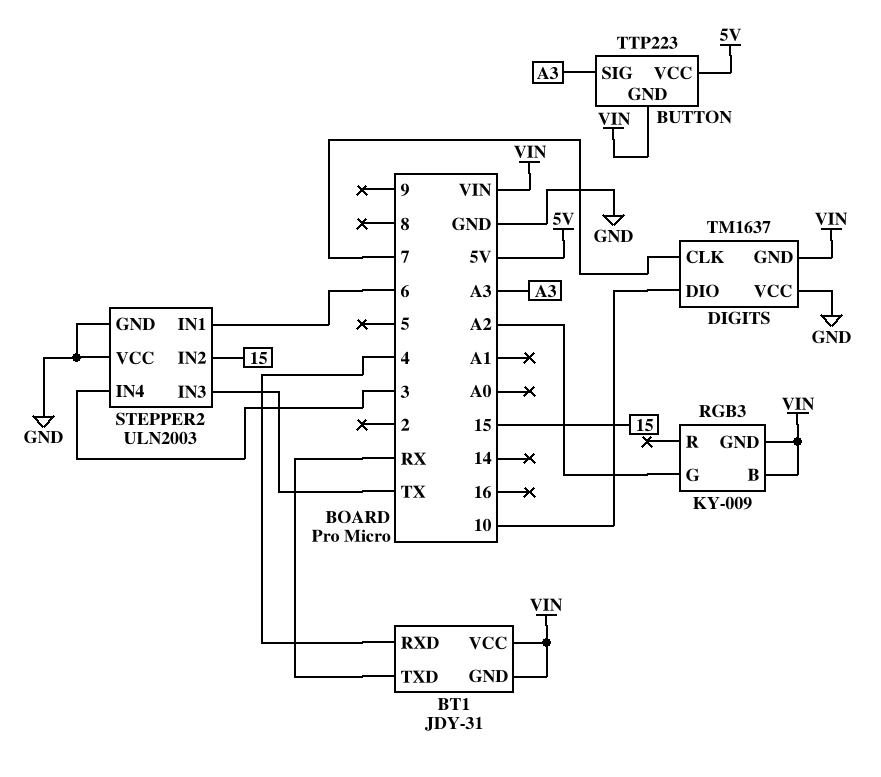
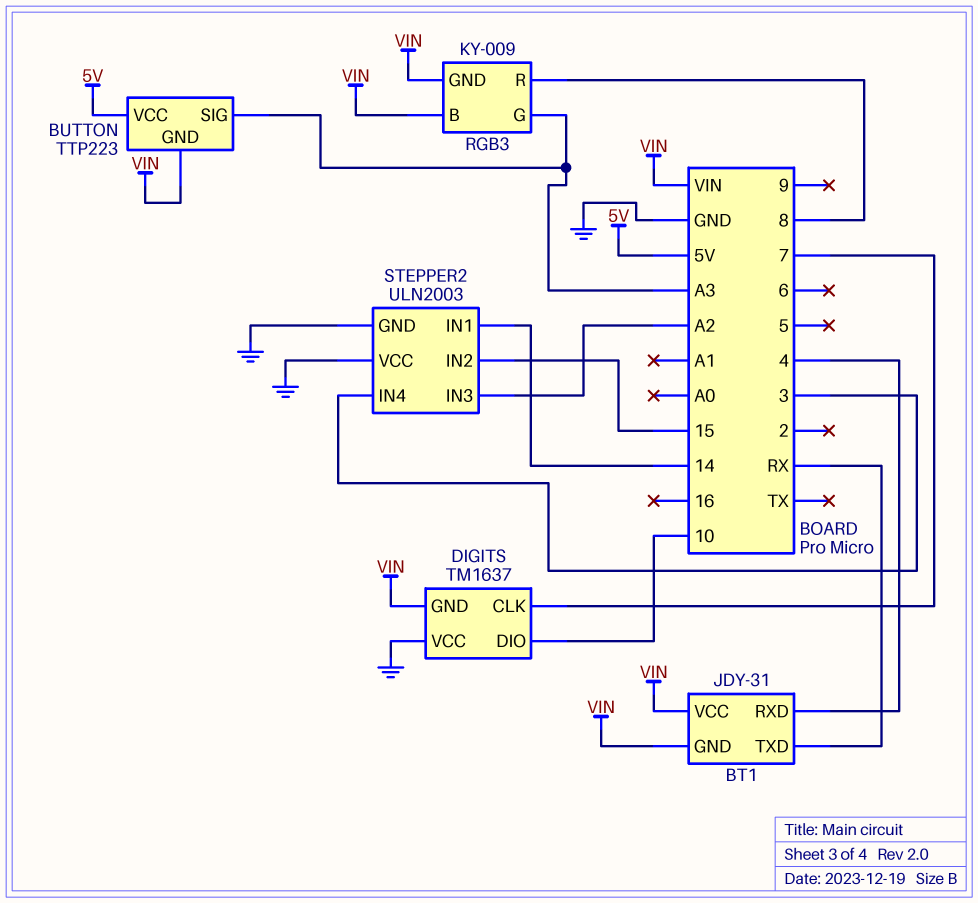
RGB3 pin G: A2 -> A3
RGB3 pin R: none -> 8
STEPPER2 pin IN1: 6 -> 14
STEPPER2 pin IN3: TX -> A2

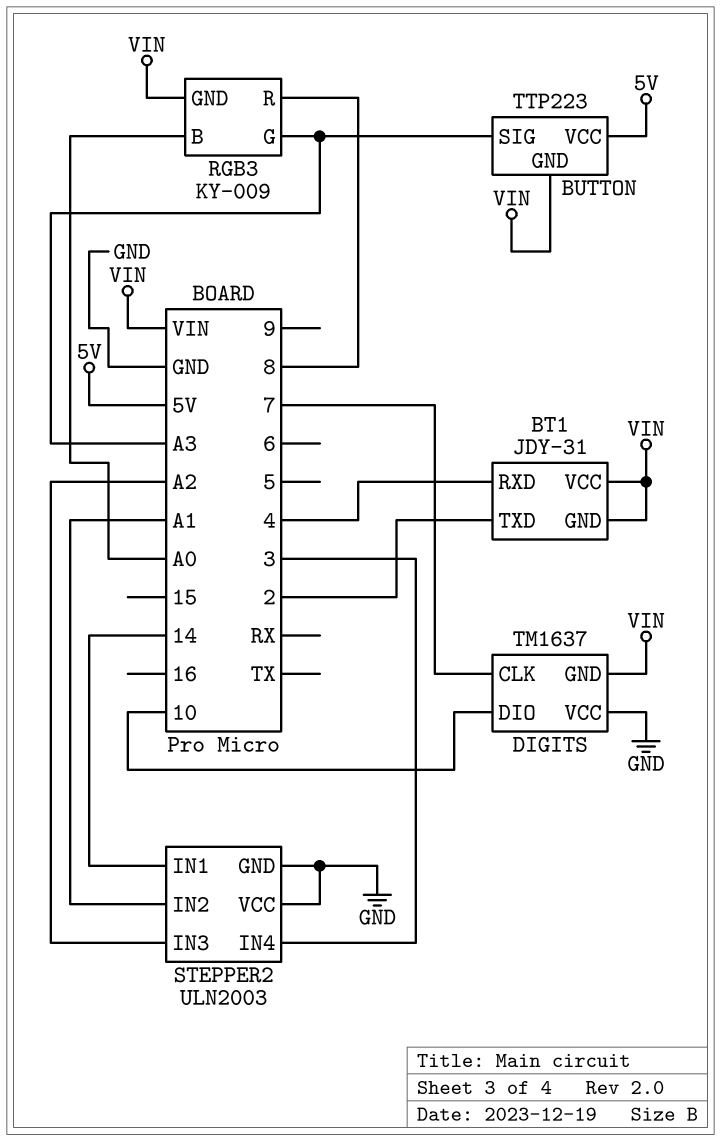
BT1 pin TXD: RX -> 2
RGB3 pin B: VIN -> A0
STEPPER2 pin IN2: 15 -> A1

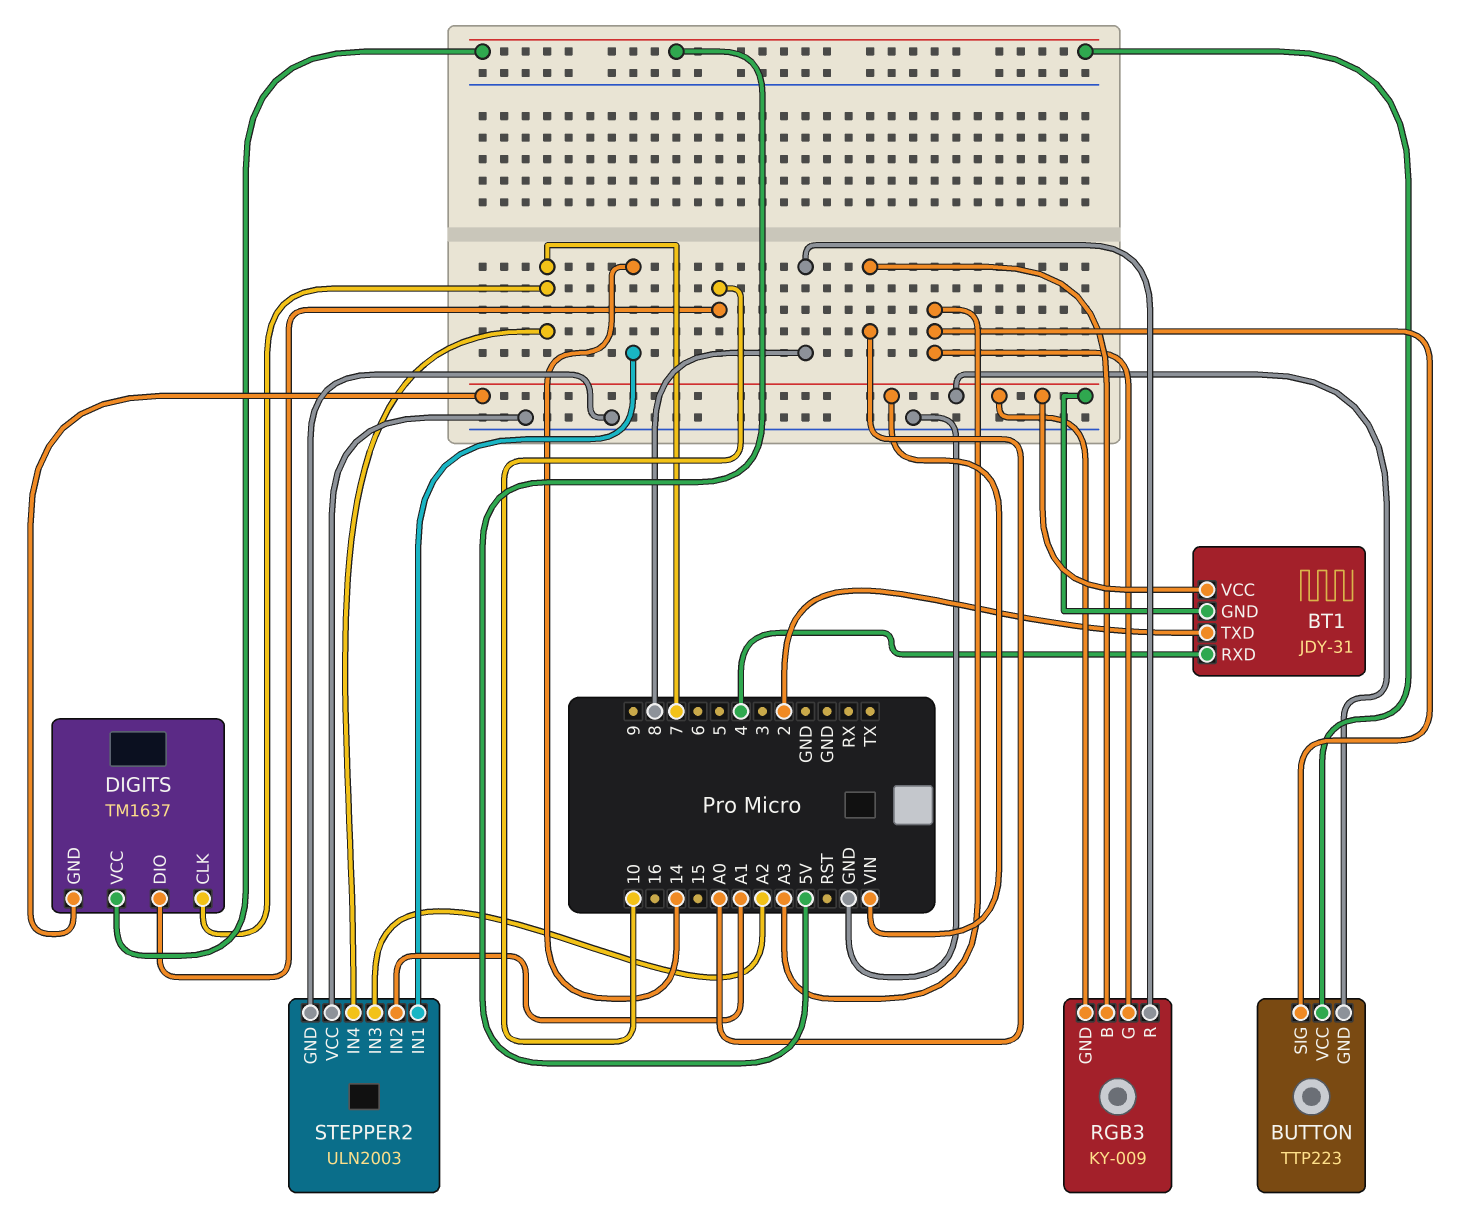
DIGITS pin VCC: GND -> 5V
STEPPER2 pin IN4: 3 -> 7

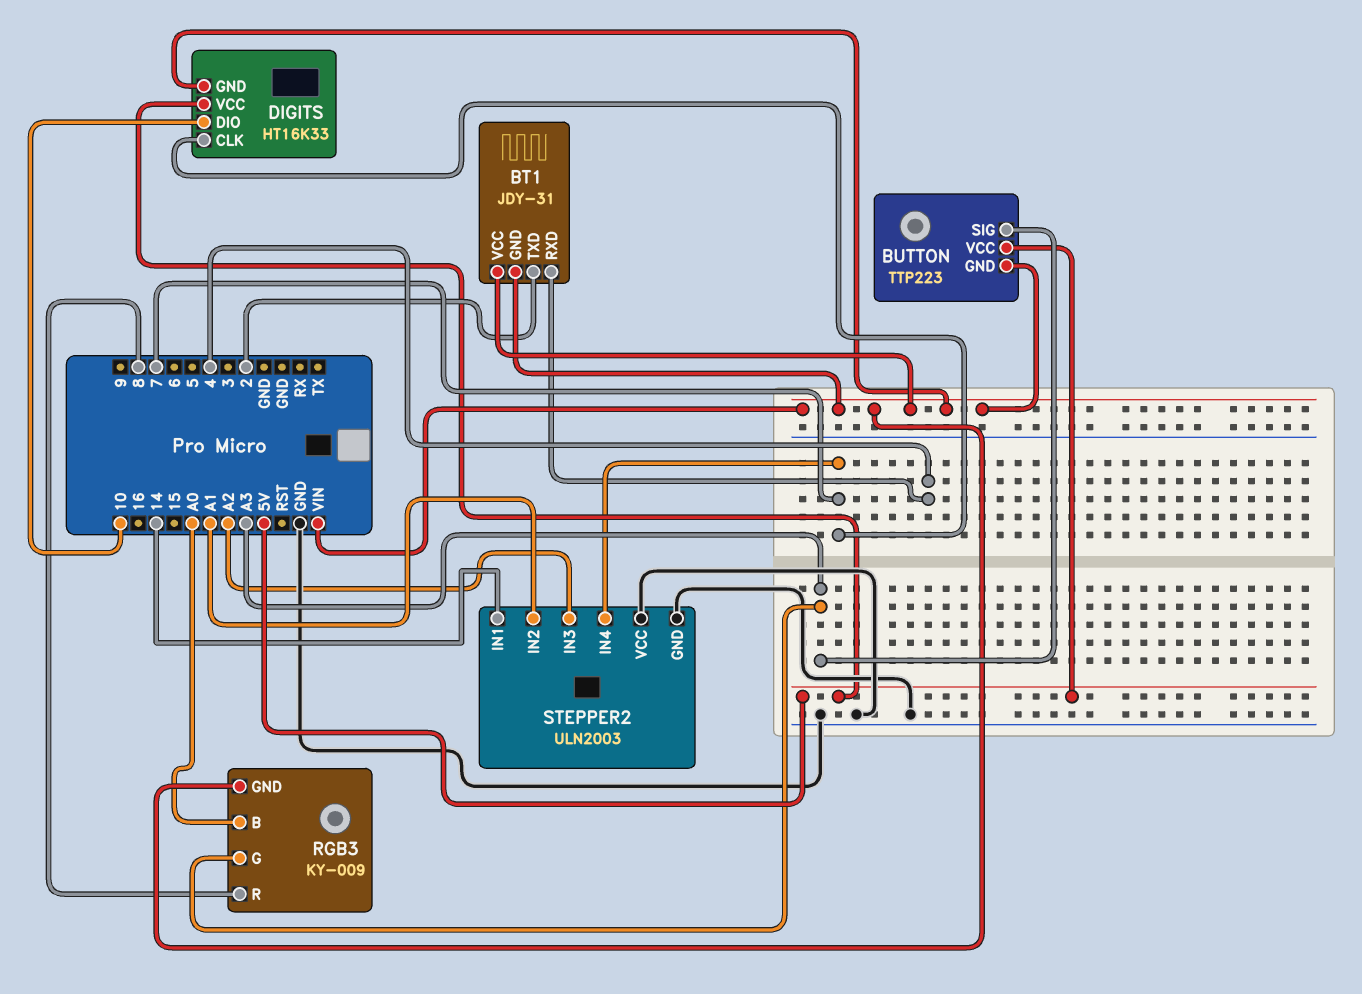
DIGITS: TM1637 -> HT16K33

